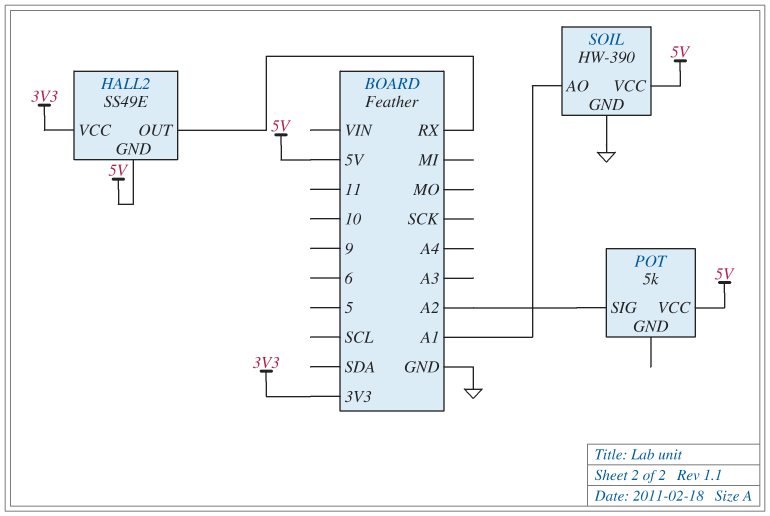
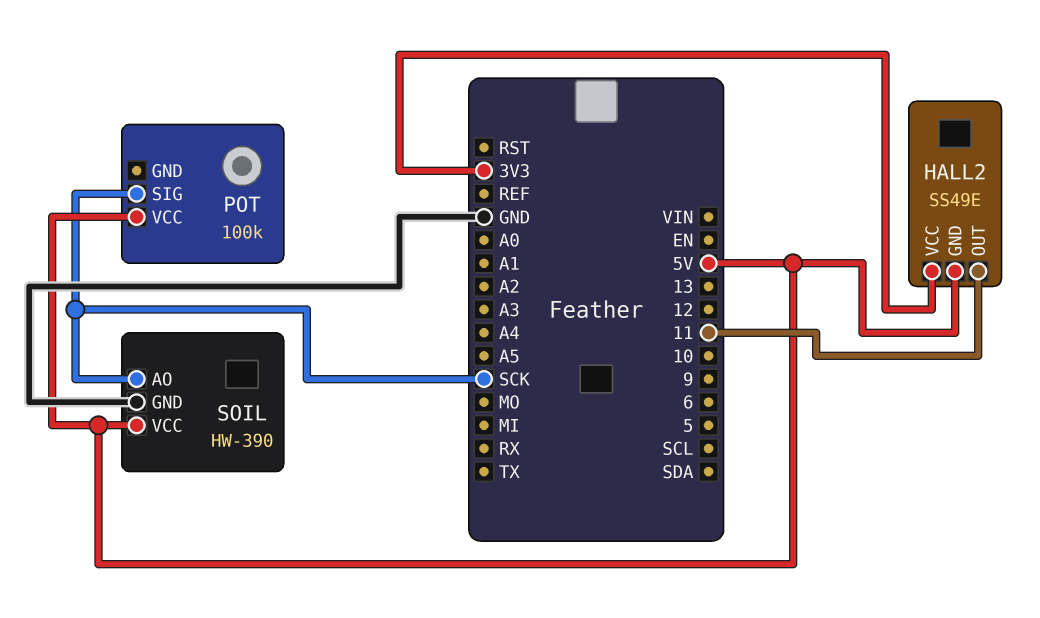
HALL2 pin OUT: RX -> 11
POT: 5k -> 100k
POT pin SIG: A2 -> SCK
SOIL pin AO: A1 -> SCK

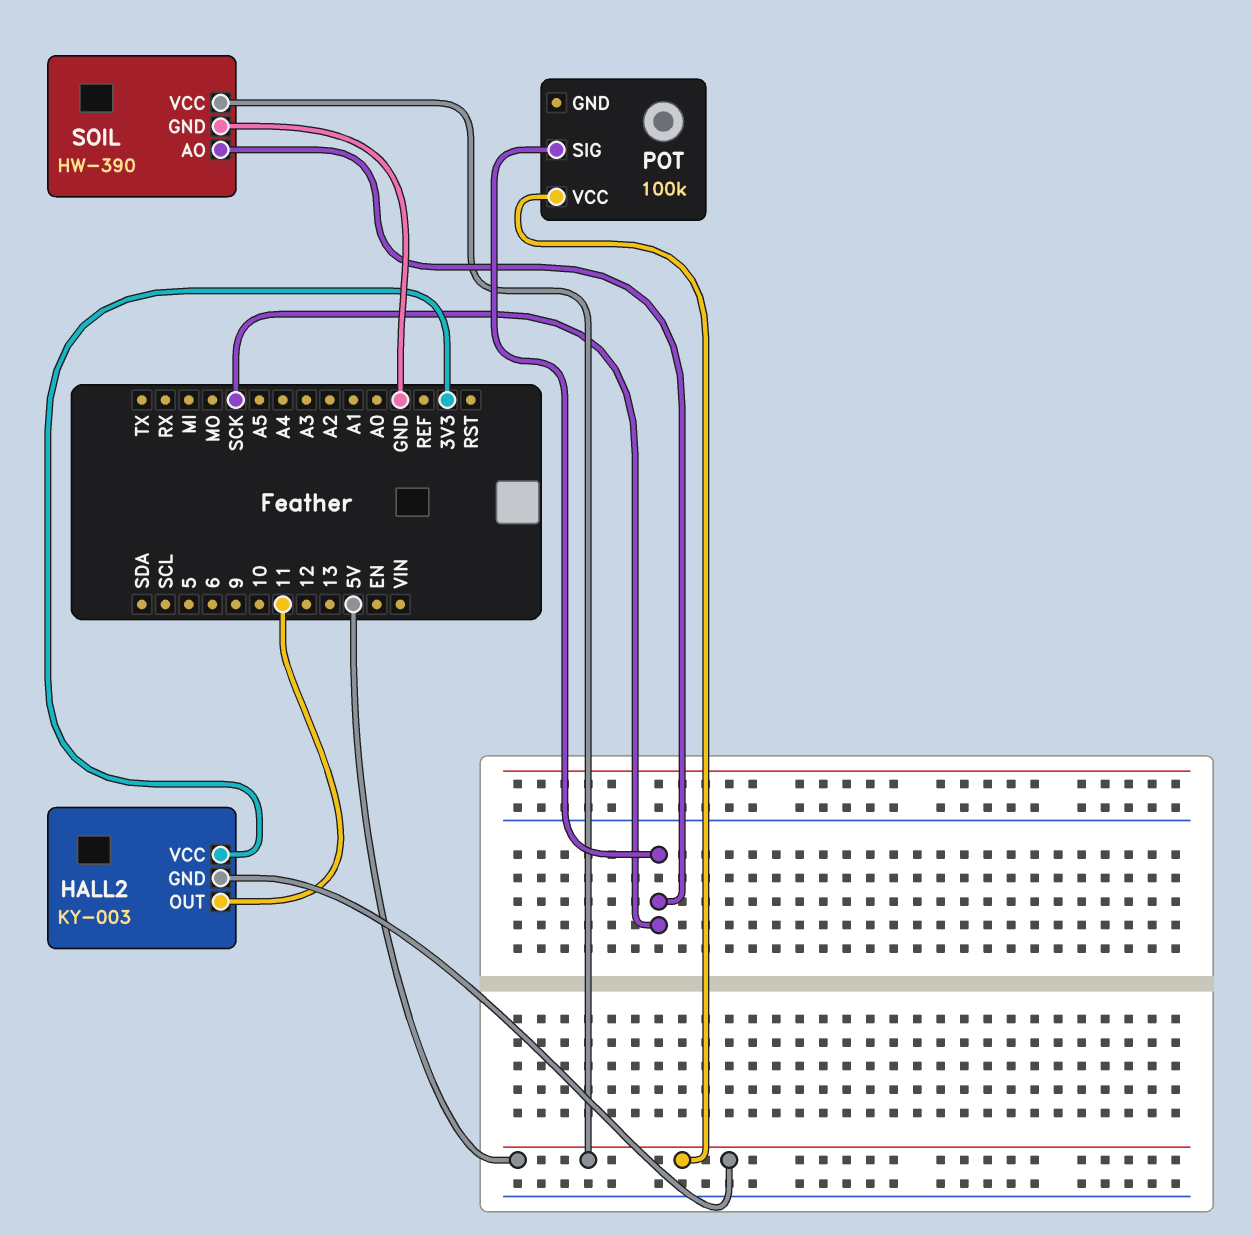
HALL2: SS49E -> KY-003

